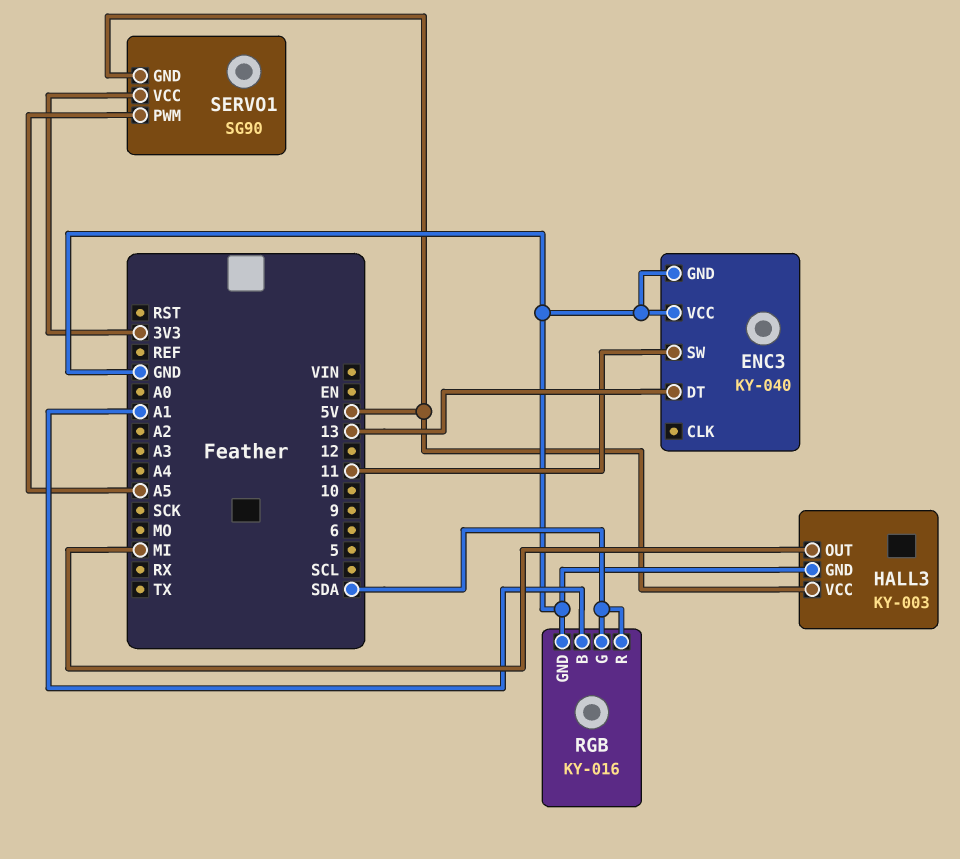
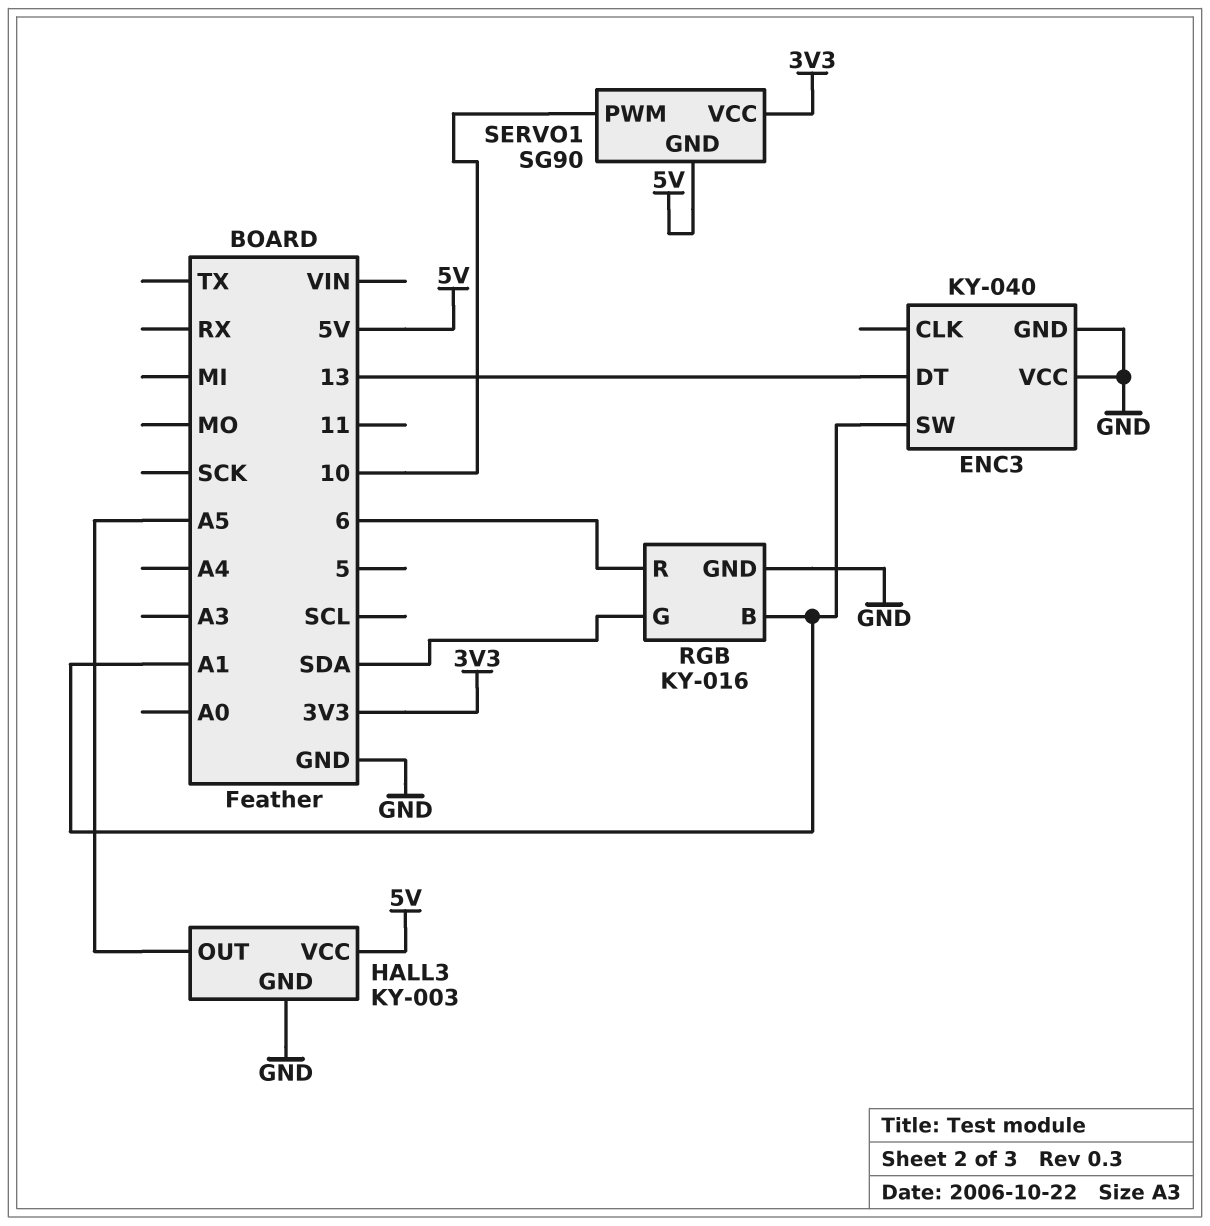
ENC3 pin SW: 11 -> A1
HALL3 pin OUT: MI -> A5
RGB pin R: SDA -> 6
SERVO1 pin PWM: A5 -> 10

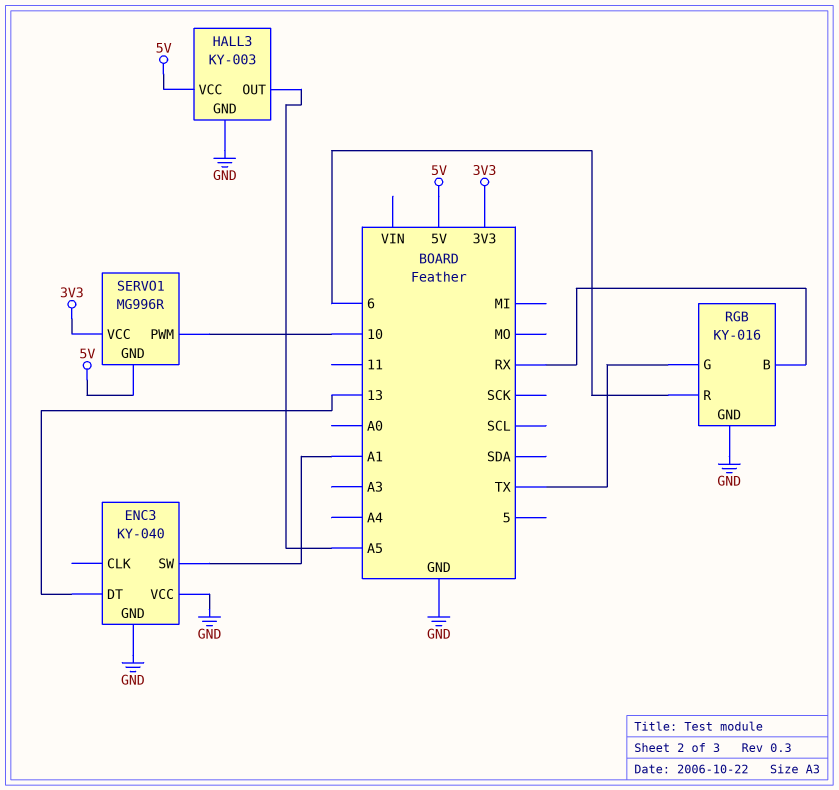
RGB pin B: A1 -> RX
RGB pin G: SDA -> TX
SERVO1: SG90 -> MG996R

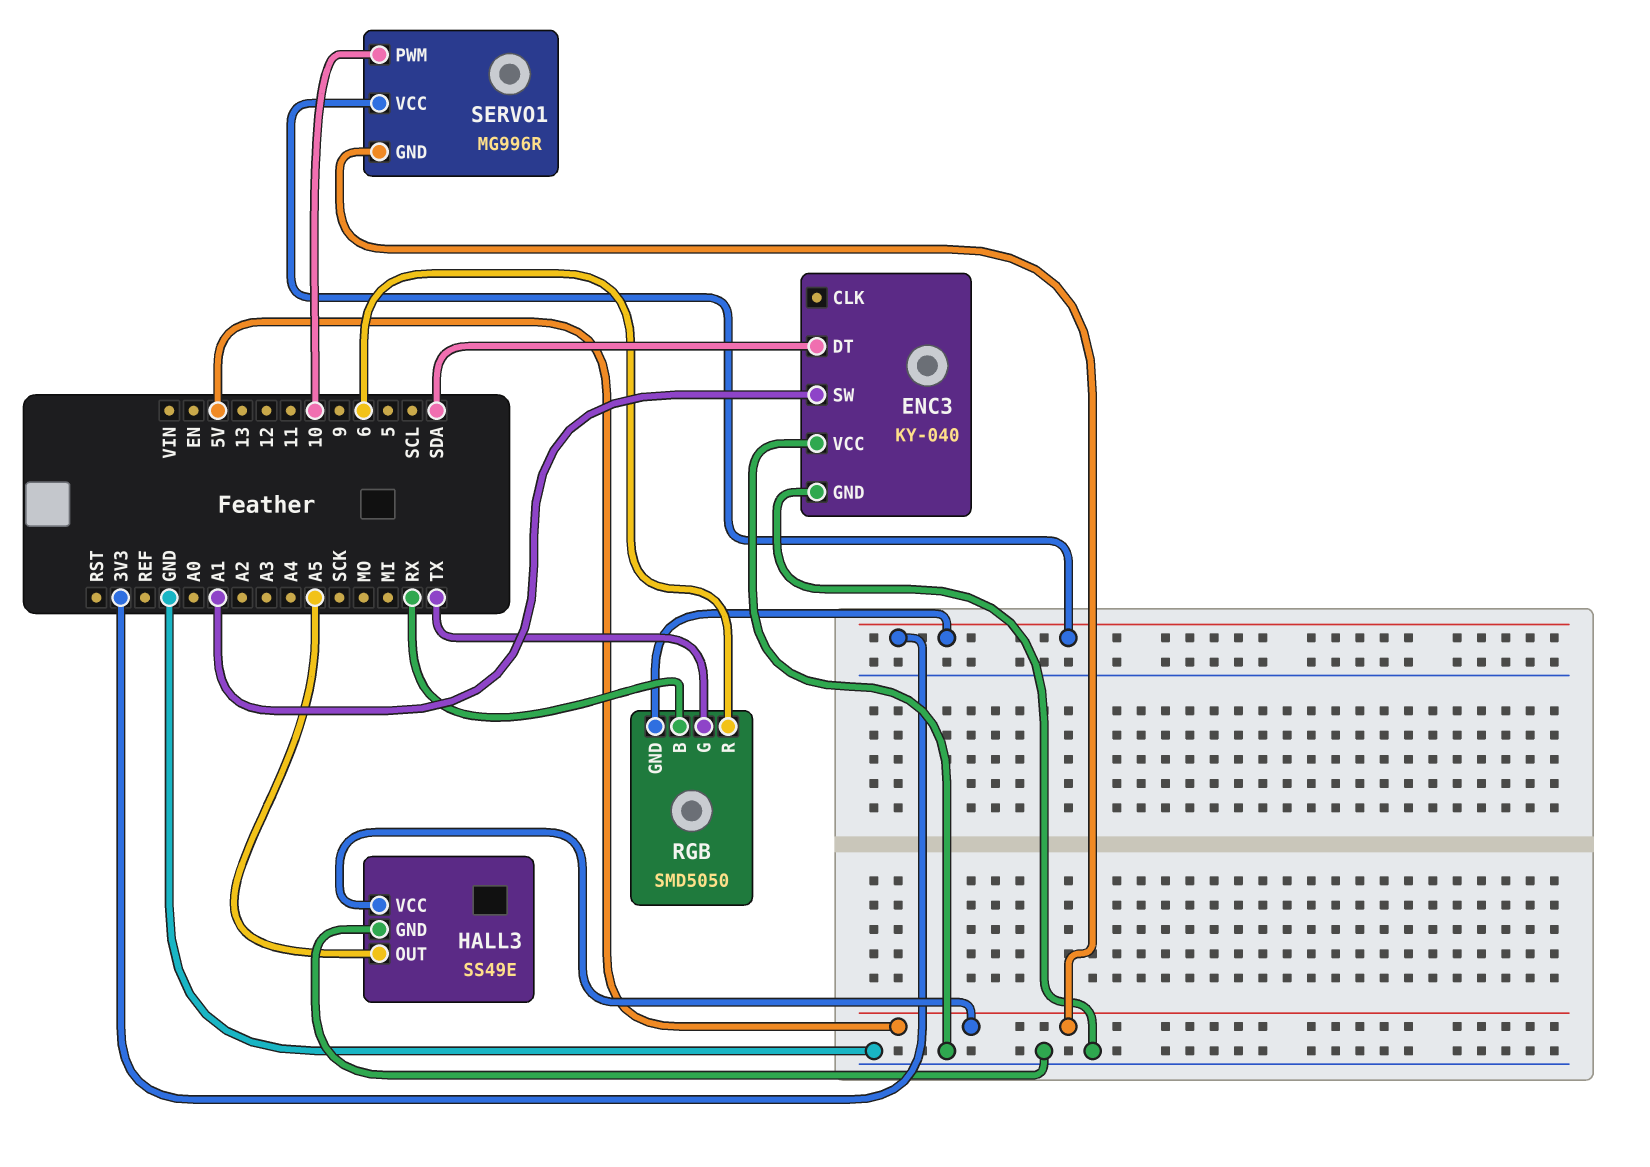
ENC3 pin DT: 13 -> SDA
HALL3: KY-003 -> SS49E
RGB: KY-016 -> SMD5050
RGB pin GND: GND -> 3V3

